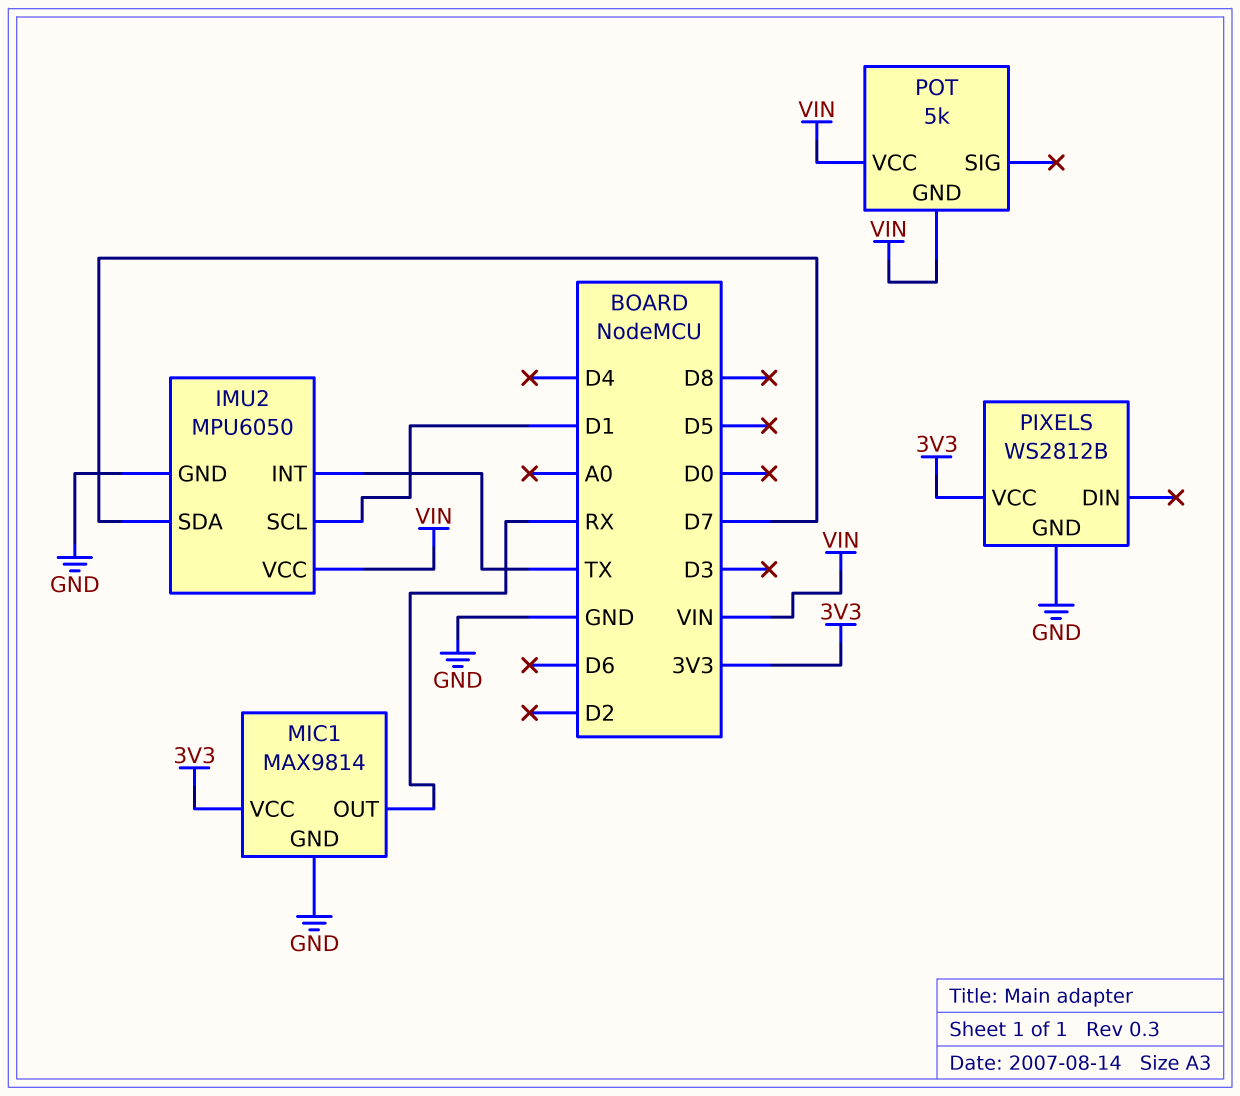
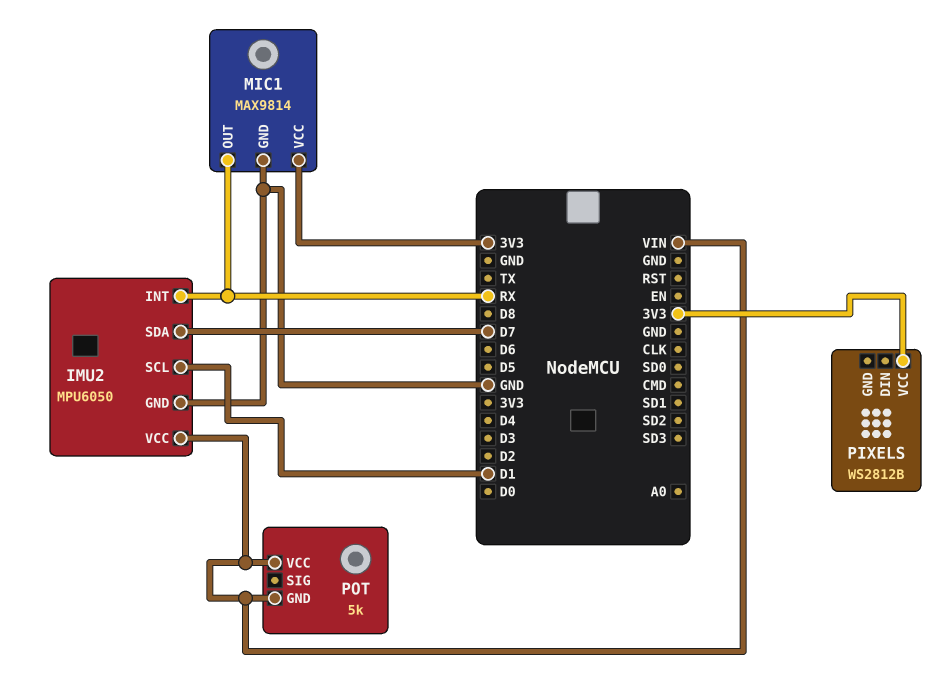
IMU2 pin INT: TX -> RX
PIXELS pin GND: GND -> none

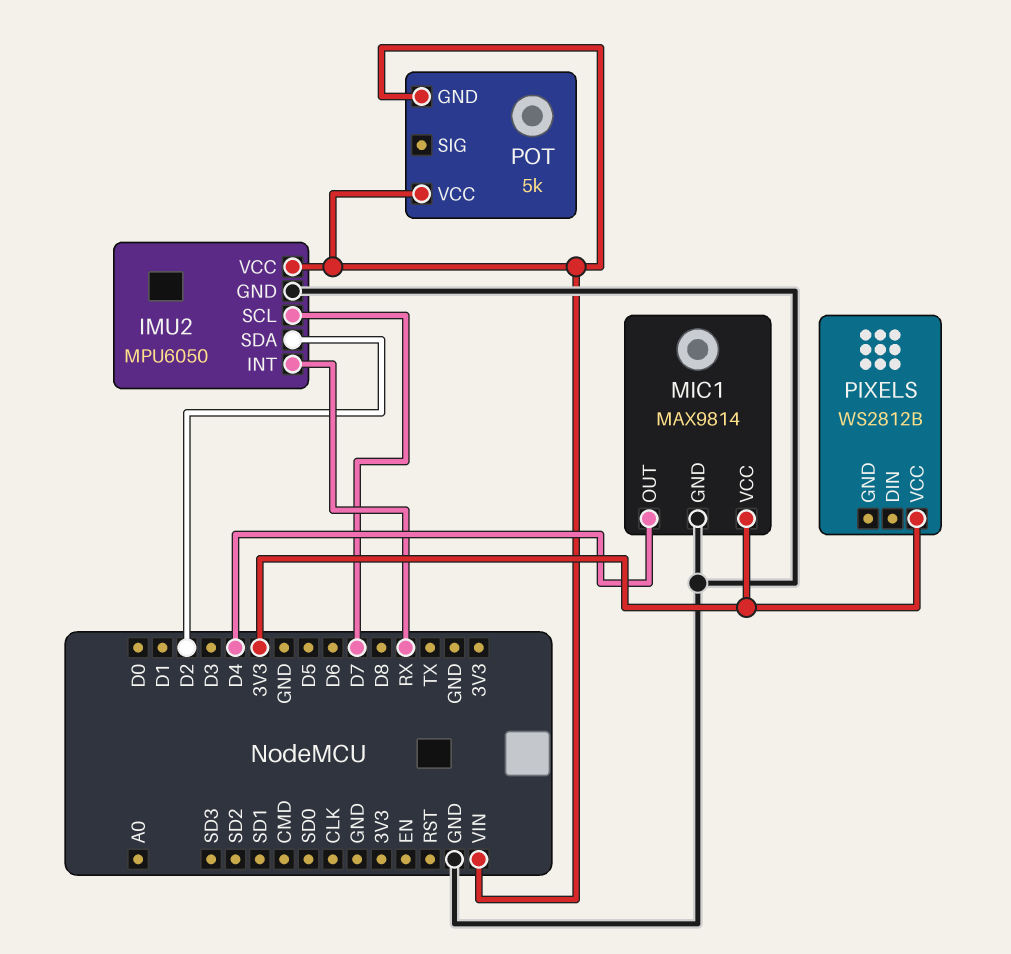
IMU2 pin SCL: D1 -> D7
IMU2 pin SDA: D7 -> D2
MIC1 pin OUT: RX -> D4

